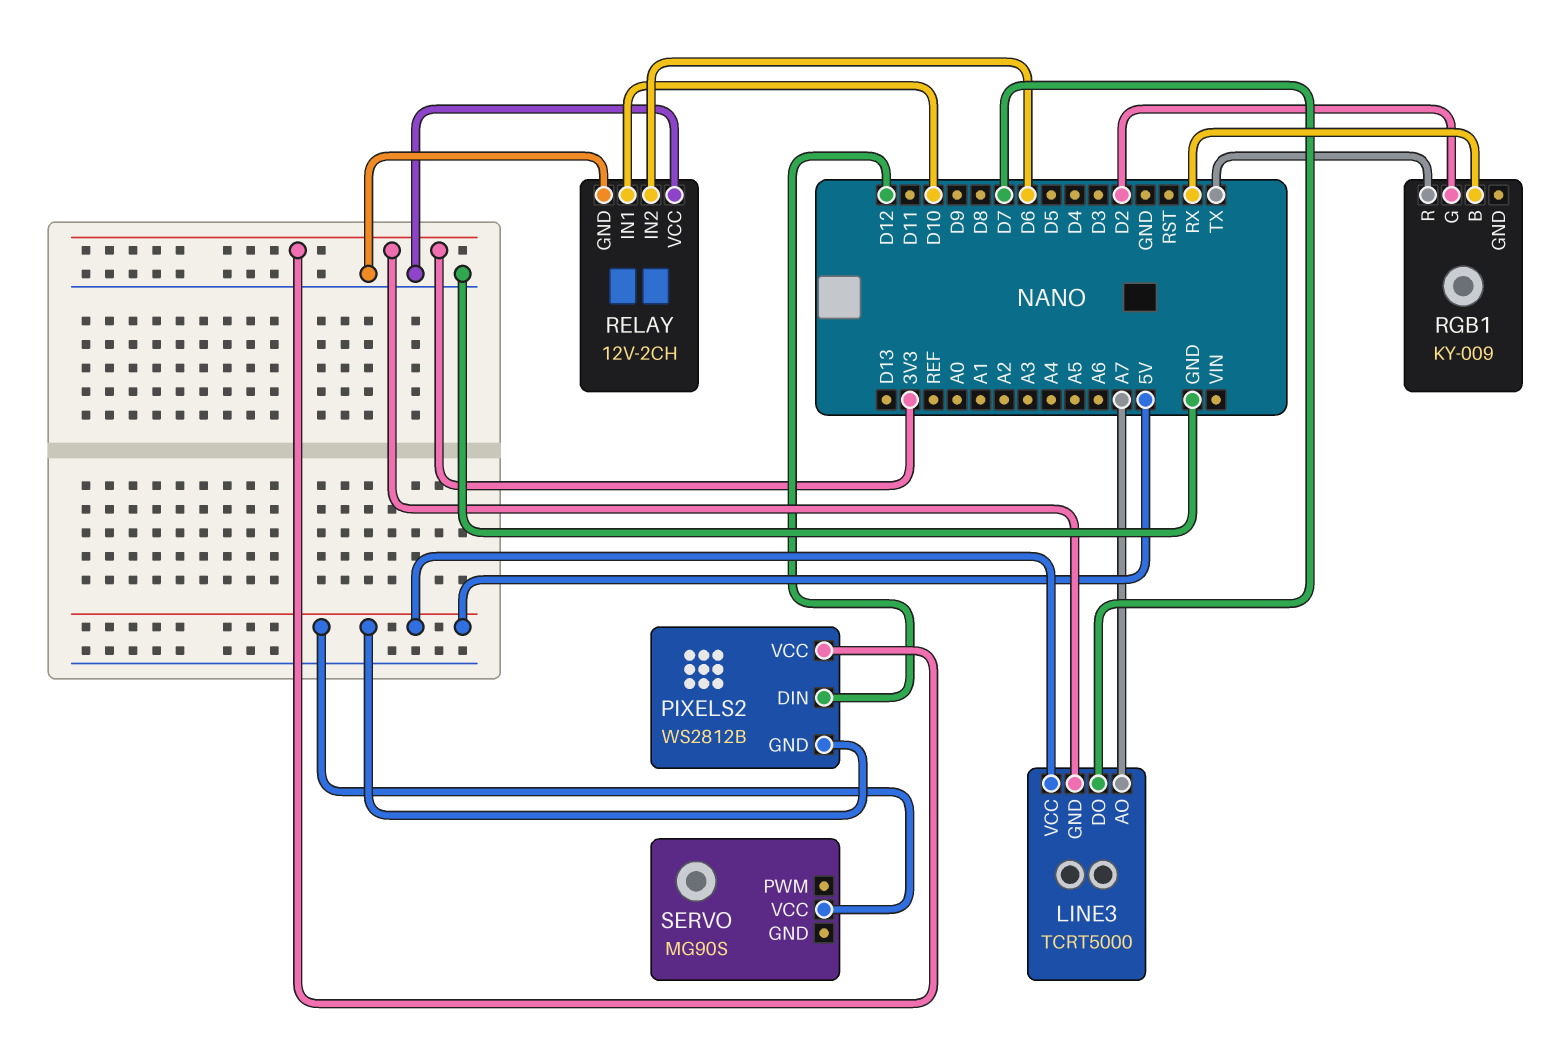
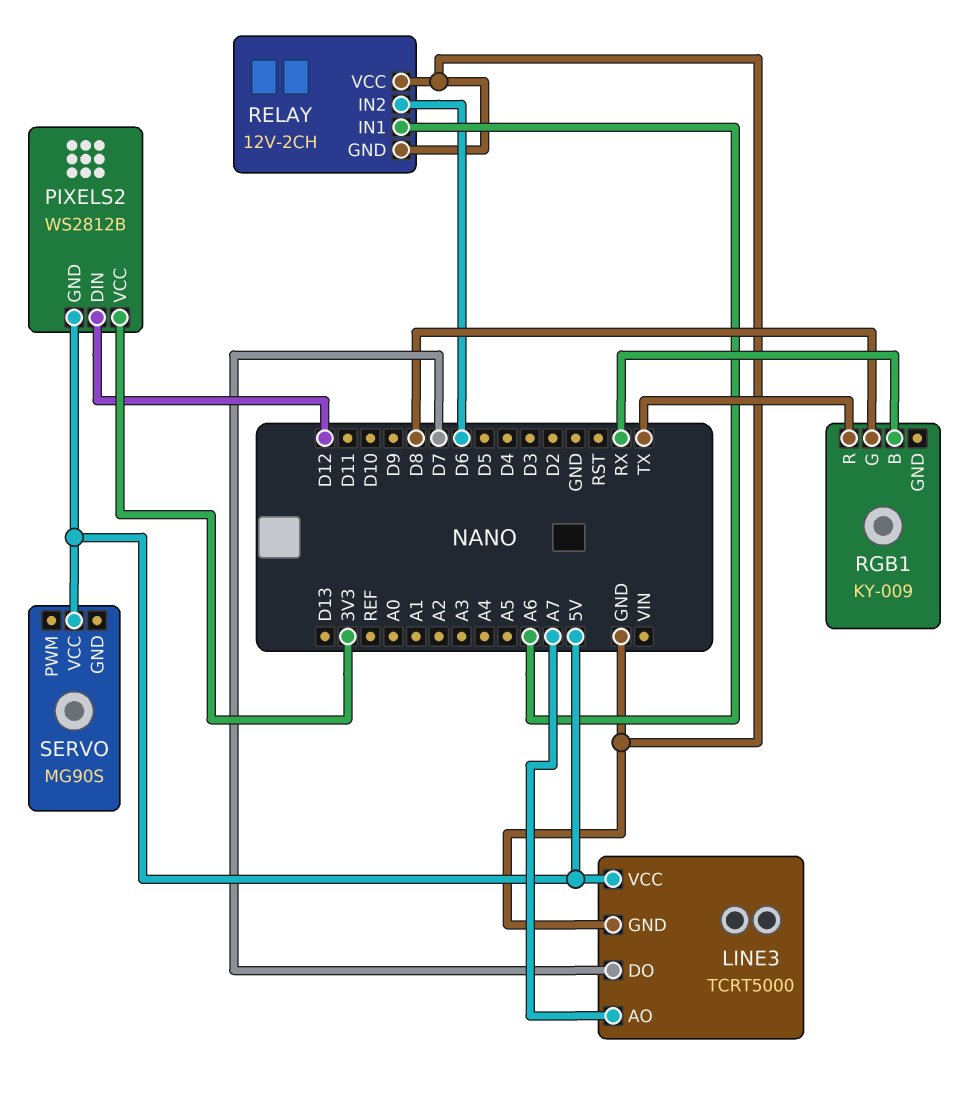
LINE3 pin GND: 3V3 -> GND
RELAY pin IN1: D10 -> A6
RGB1 pin G: D2 -> D8

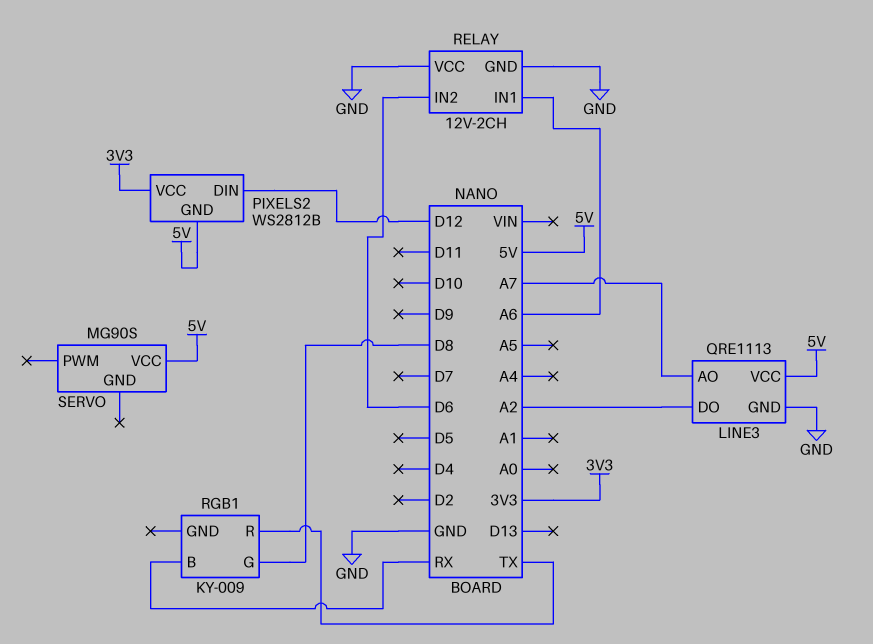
LINE3: TCRT5000 -> QRE1113
LINE3 pin DO: D7 -> A2

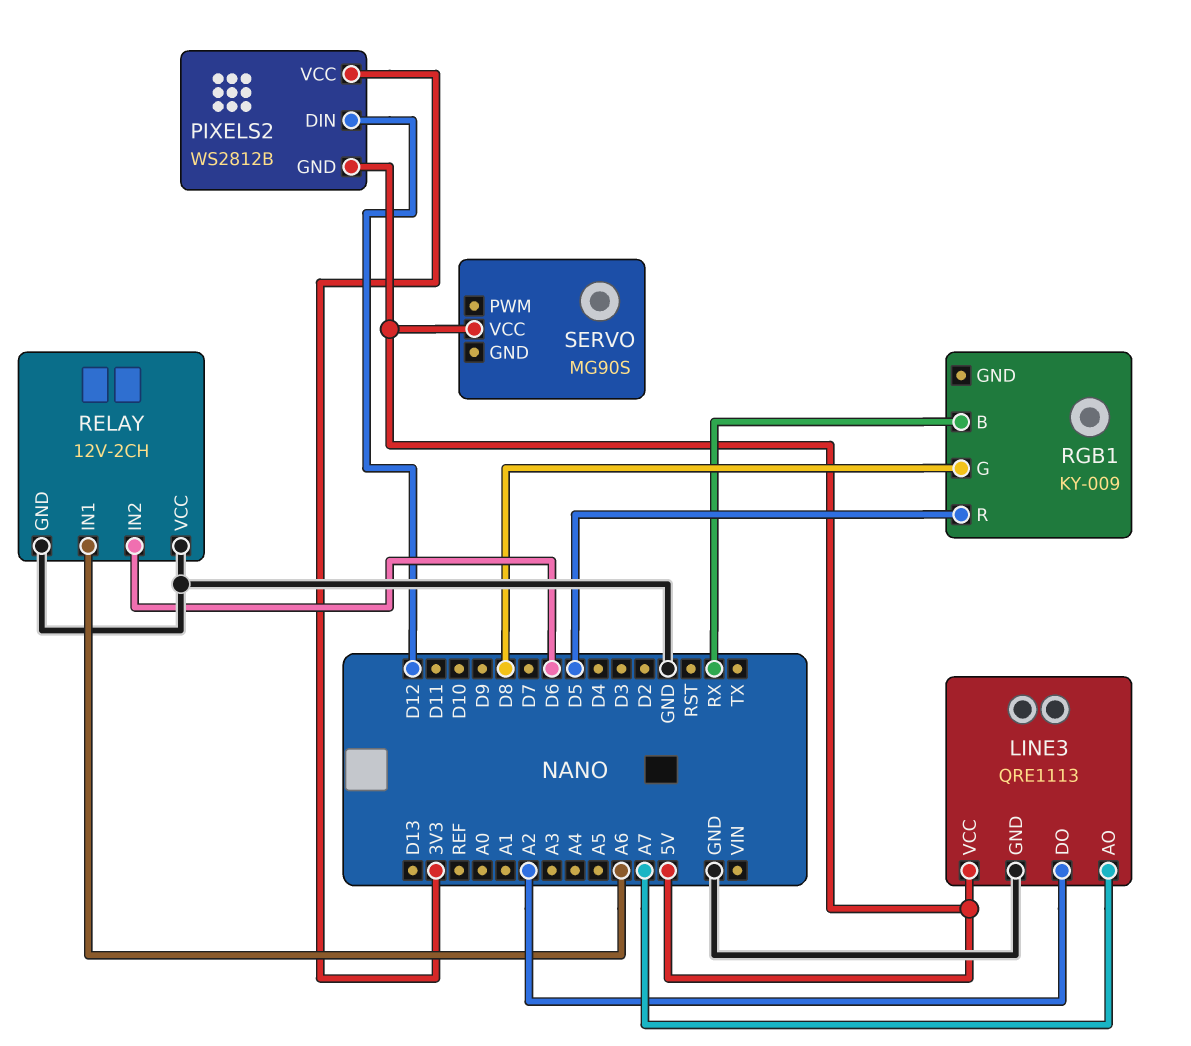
RGB1 pin R: TX -> D5

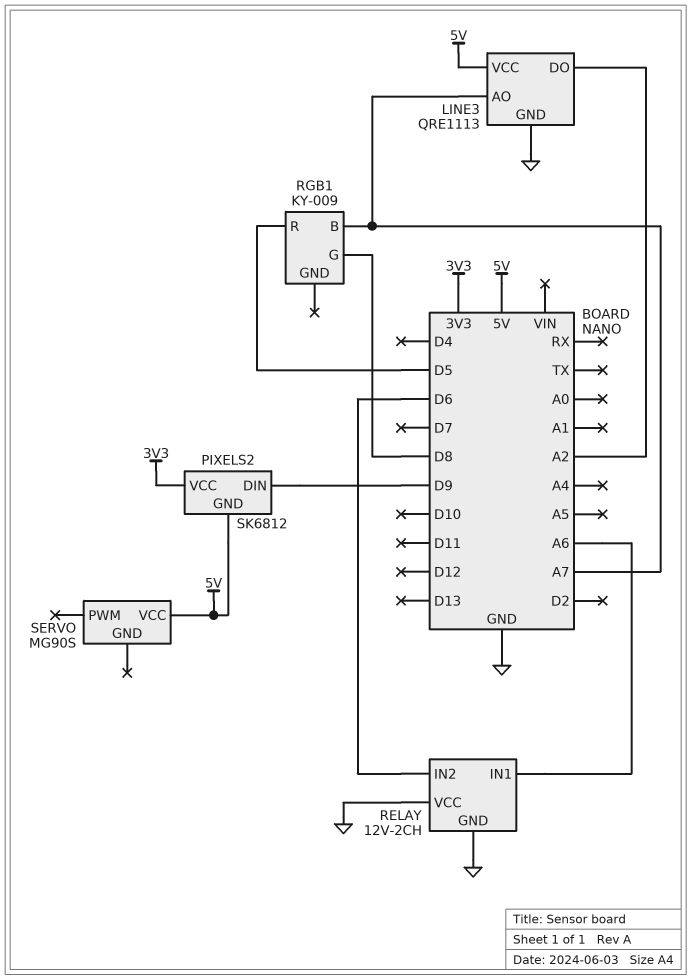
PIXELS2: WS2812B -> SK6812
PIXELS2 pin DIN: D12 -> D9
RGB1 pin B: RX -> A7

